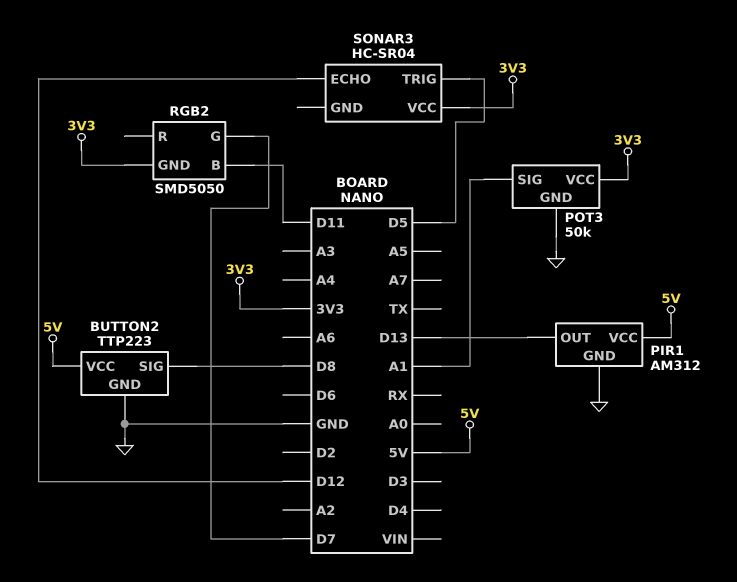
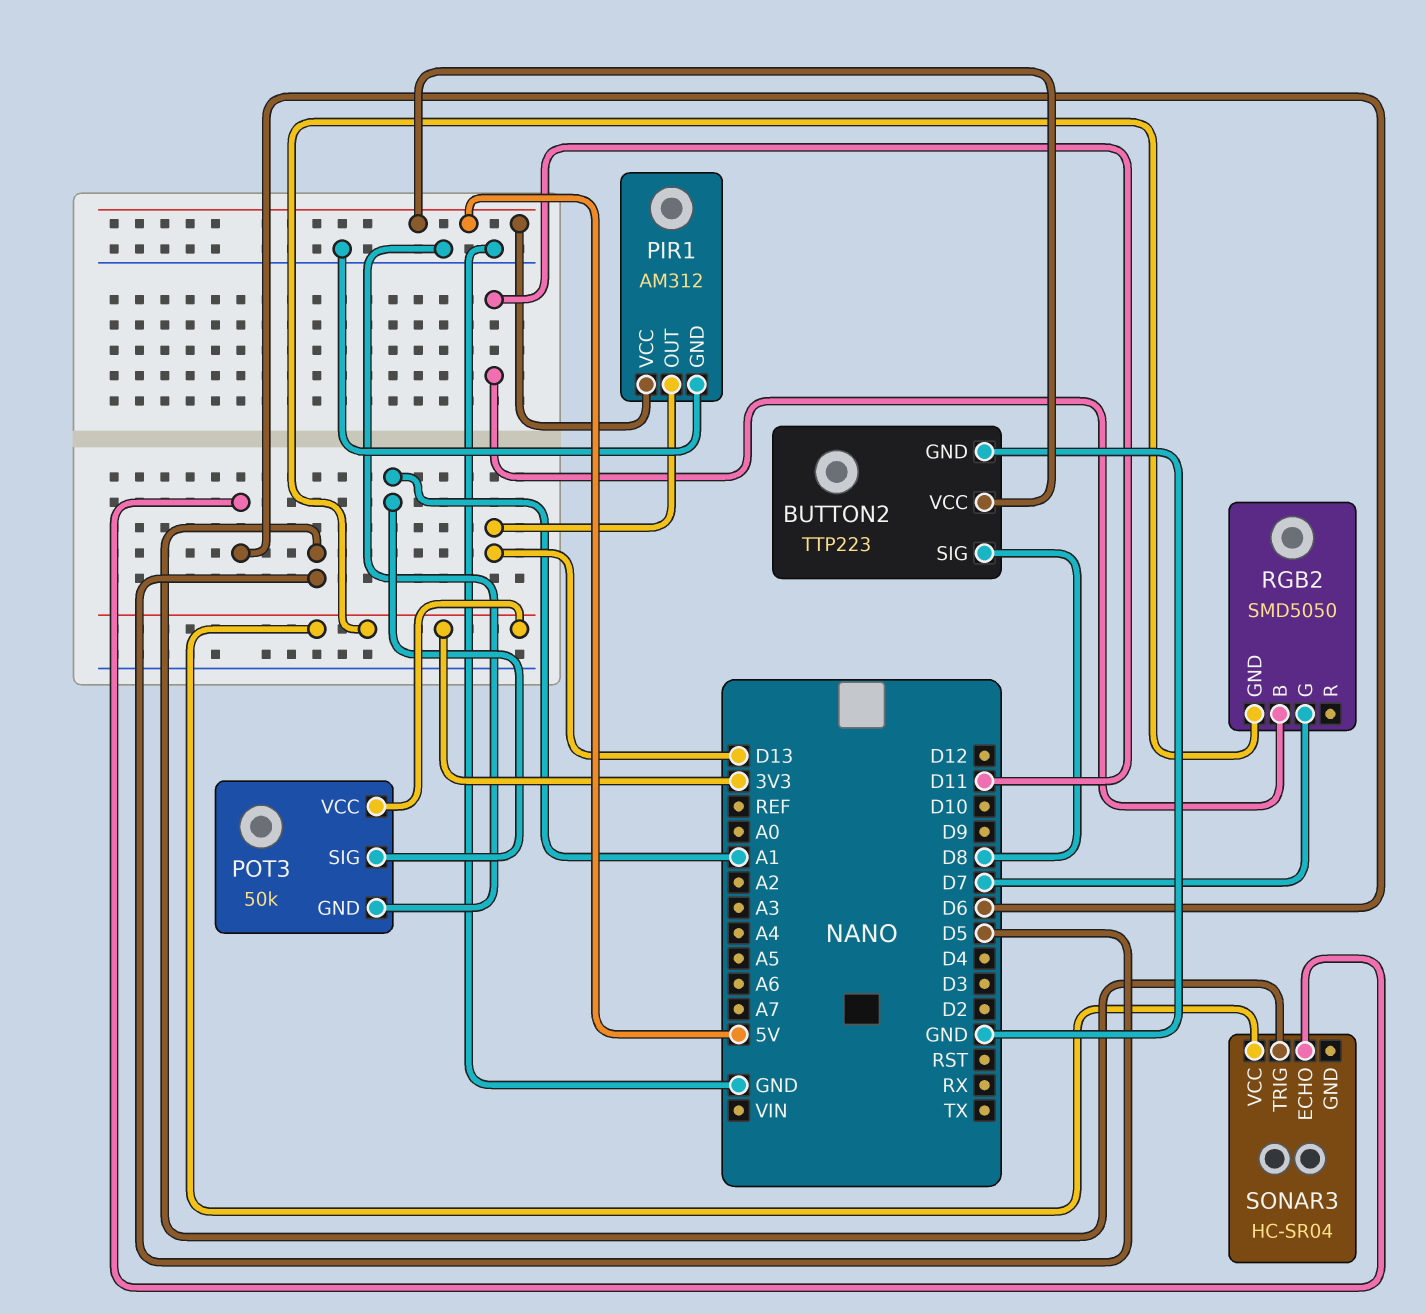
SONAR3 pin ECHO: D12 -> D6

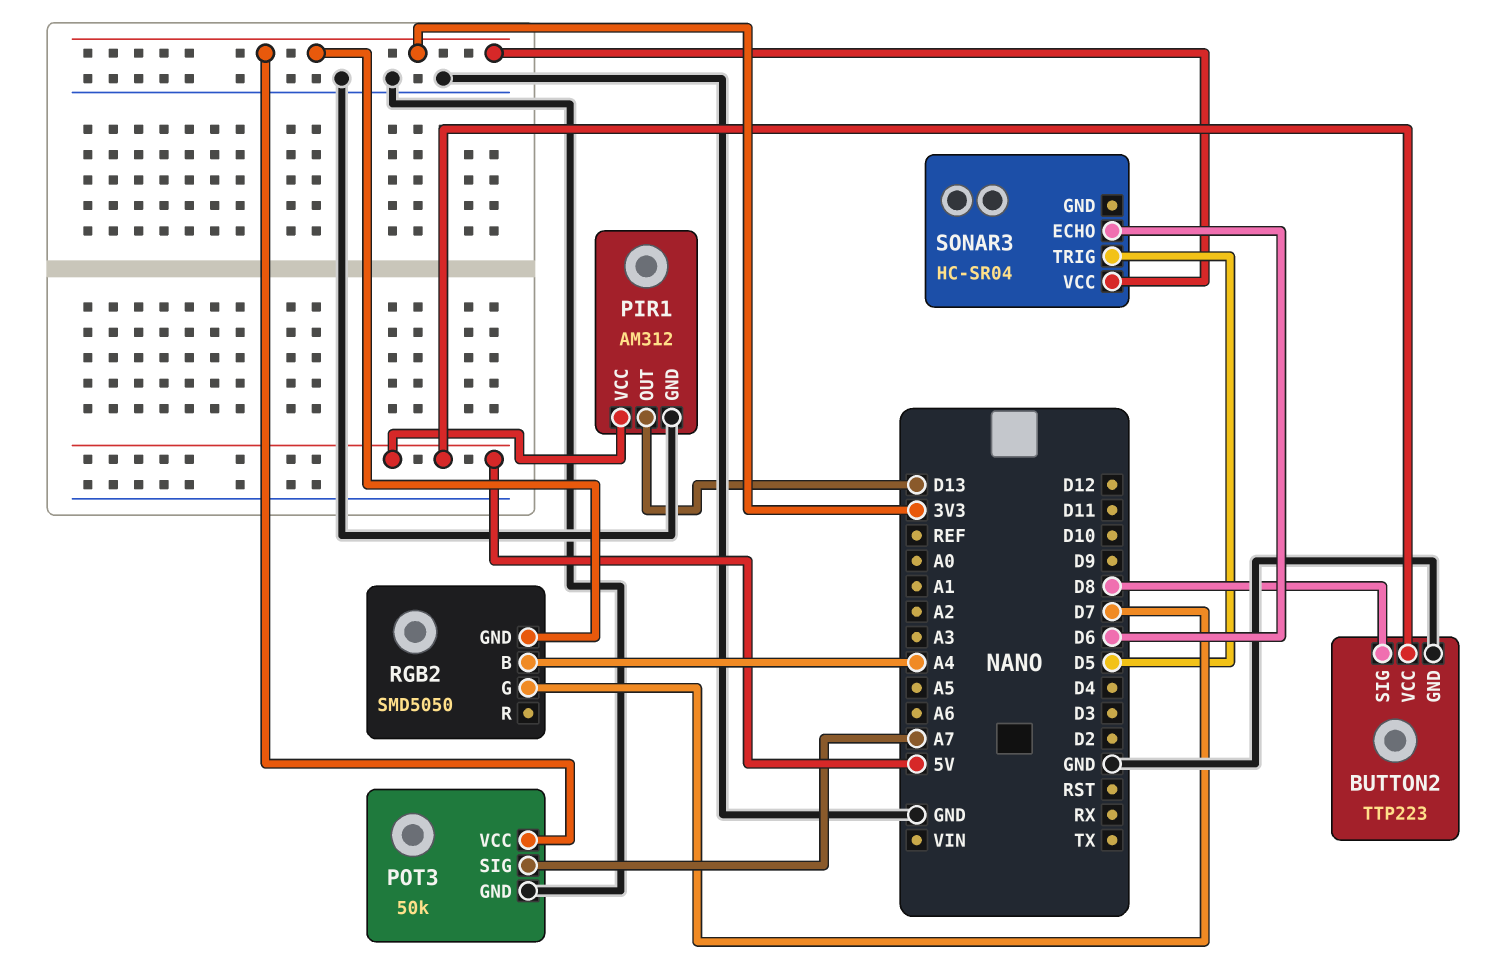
POT3 pin SIG: A1 -> A7
RGB2 pin B: D11 -> A4

